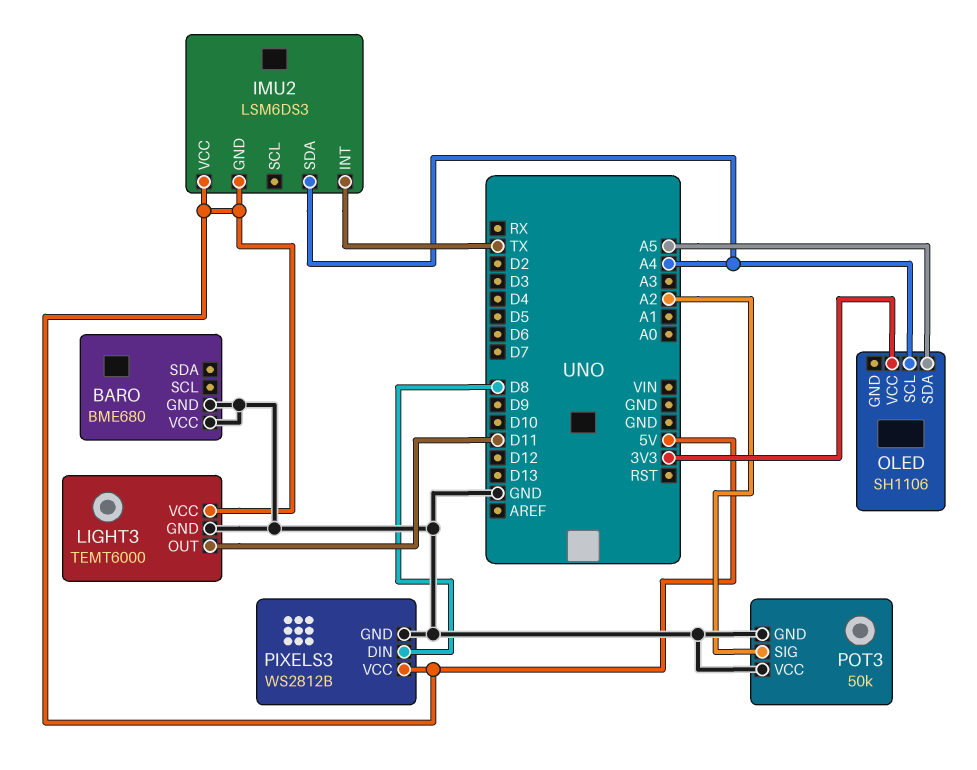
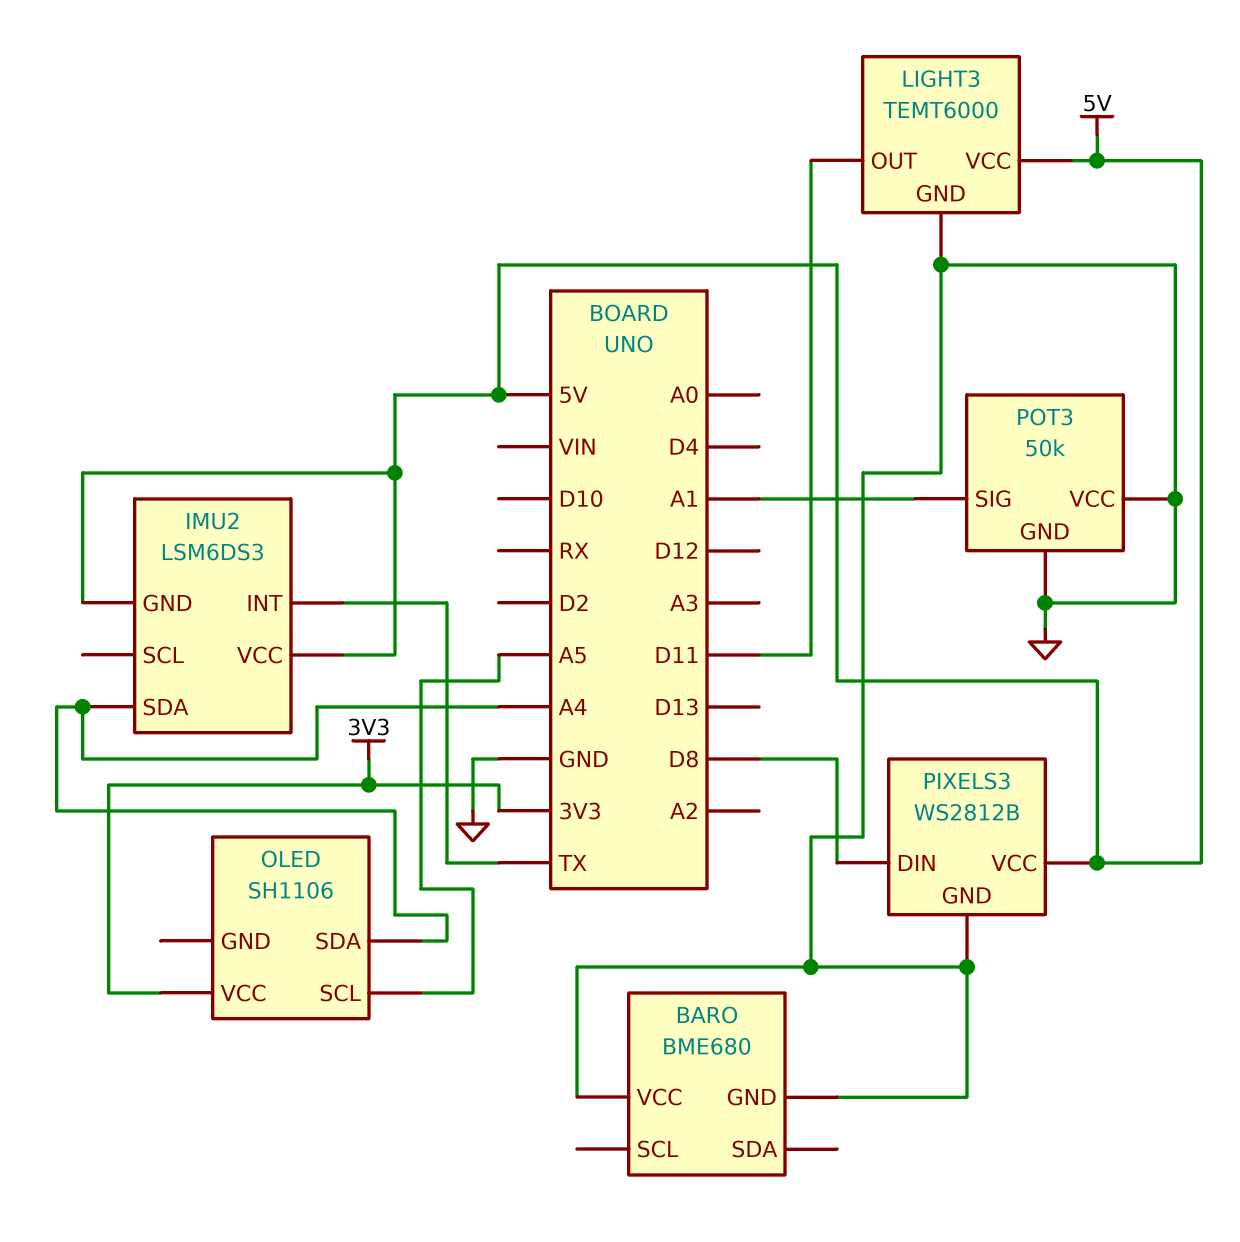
OLED pin SCL: A4 -> A5
OLED pin SDA: A5 -> A4
POT3 pin SIG: A2 -> A1

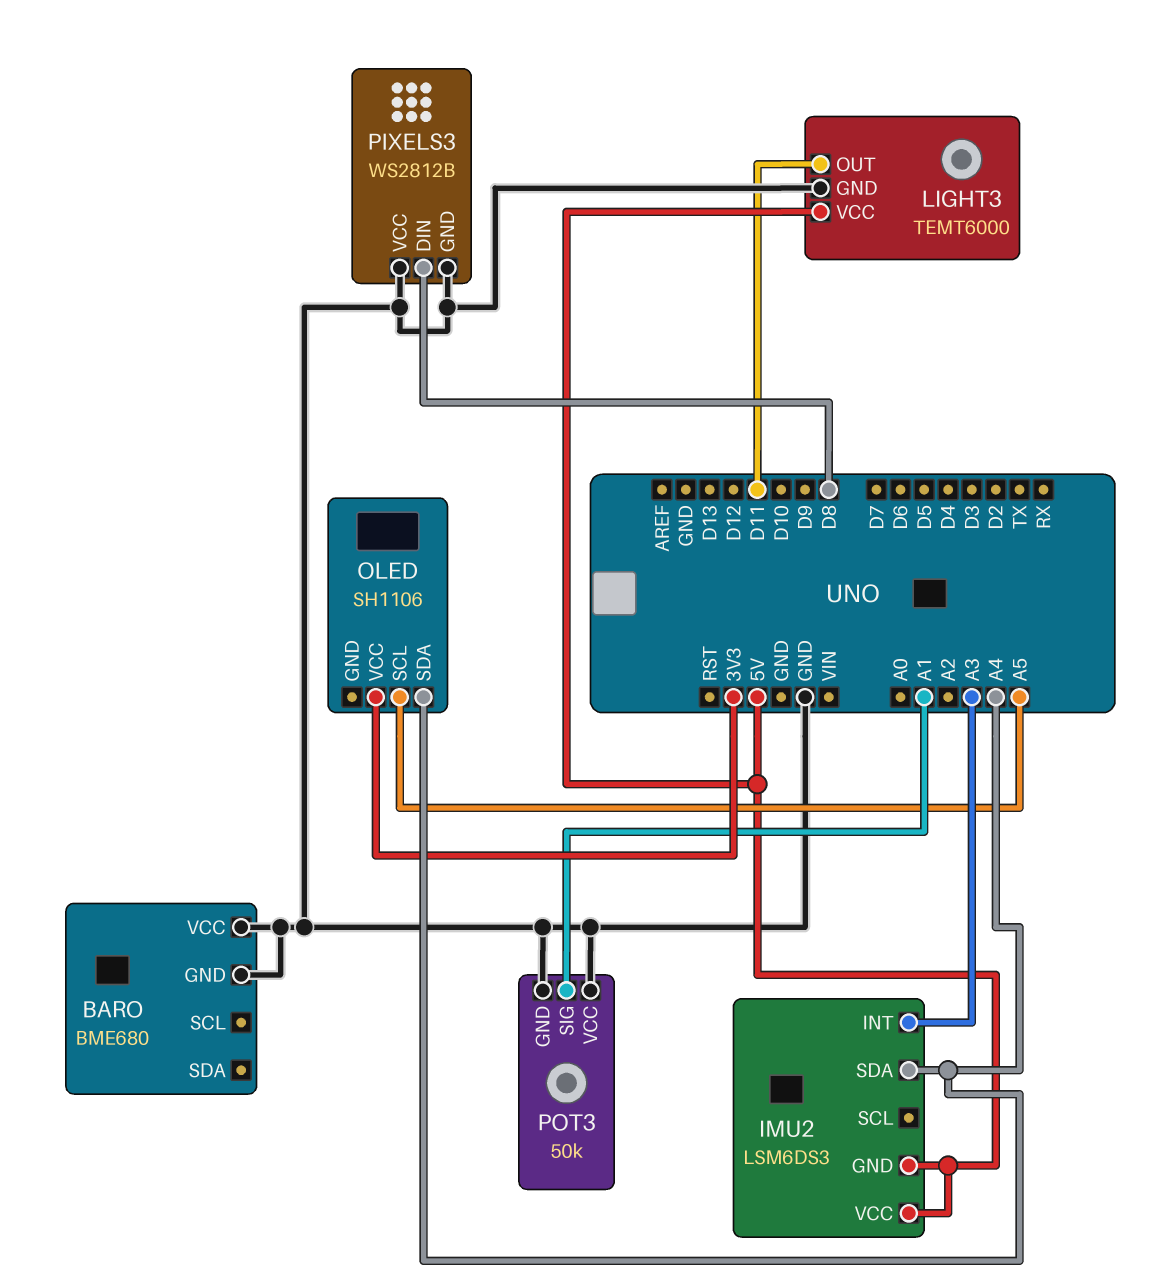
IMU2 pin INT: TX -> A3
PIXELS3 pin VCC: 5V -> GND

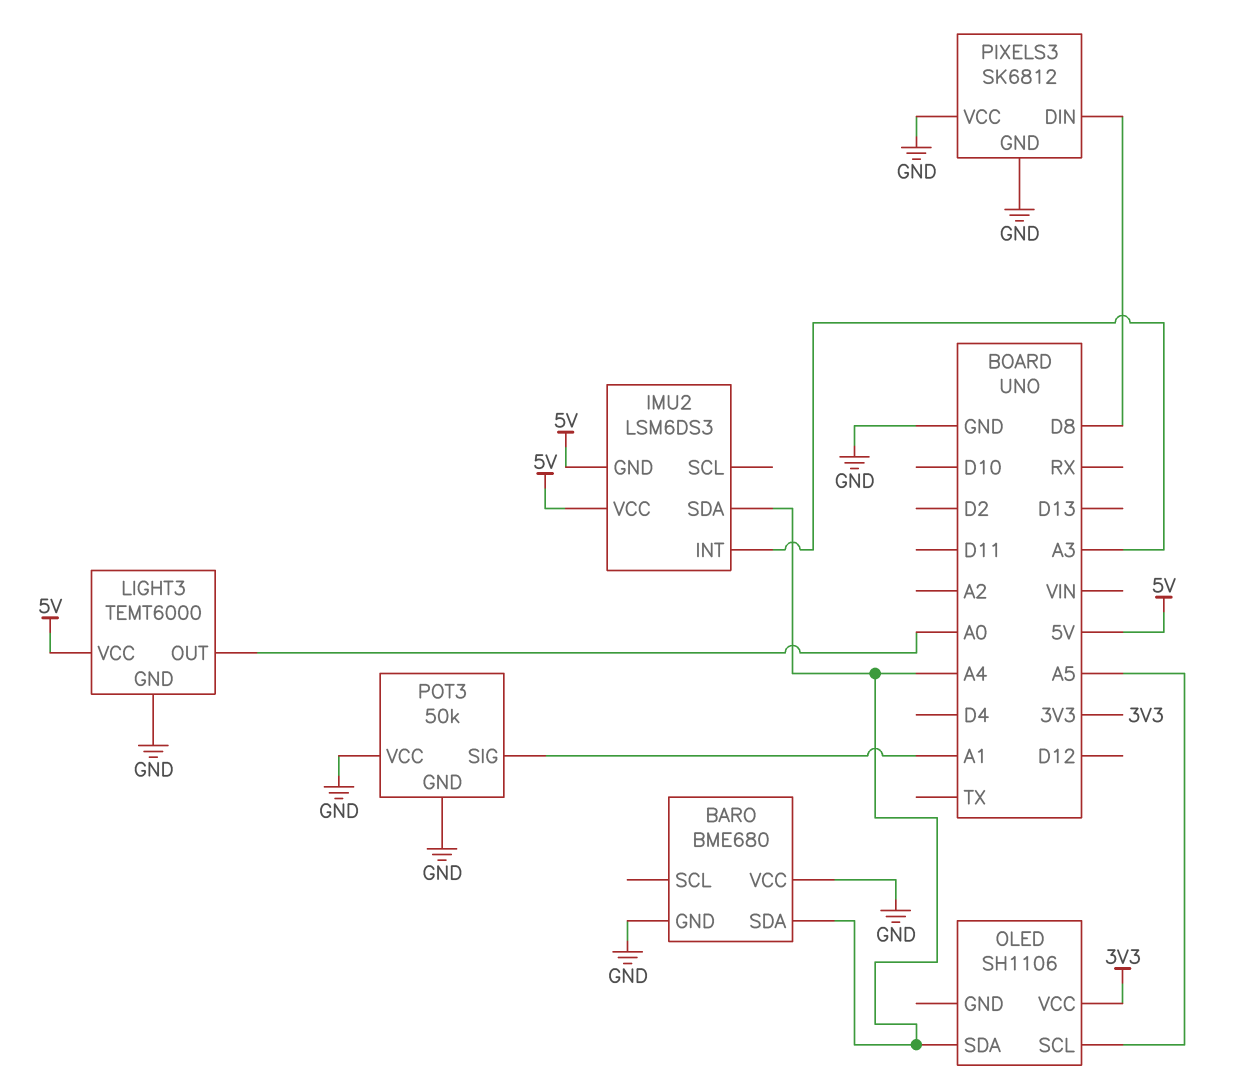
BARO pin SDA: none -> A4
LIGHT3 pin OUT: D11 -> A0
PIXELS3: WS2812B -> SK6812

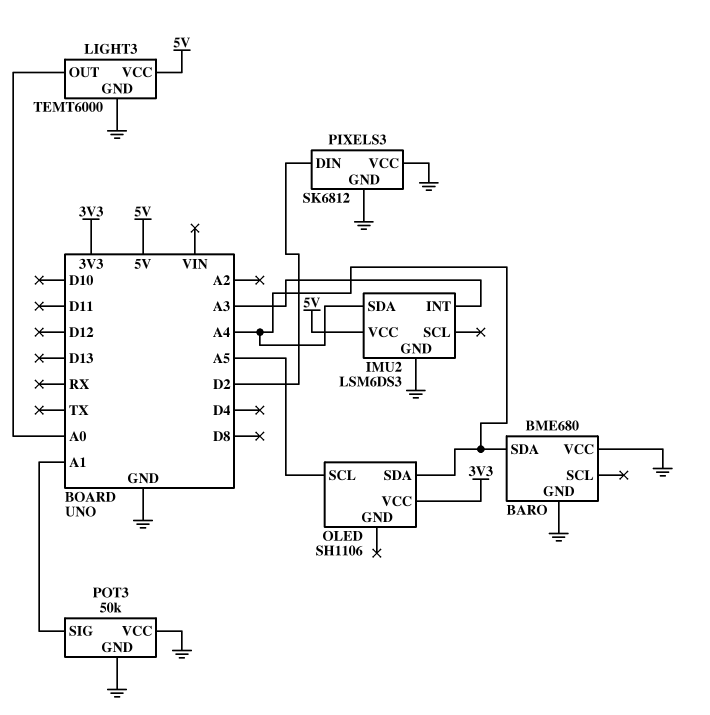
IMU2 pin GND: 5V -> GND
PIXELS3 pin DIN: D8 -> D2

